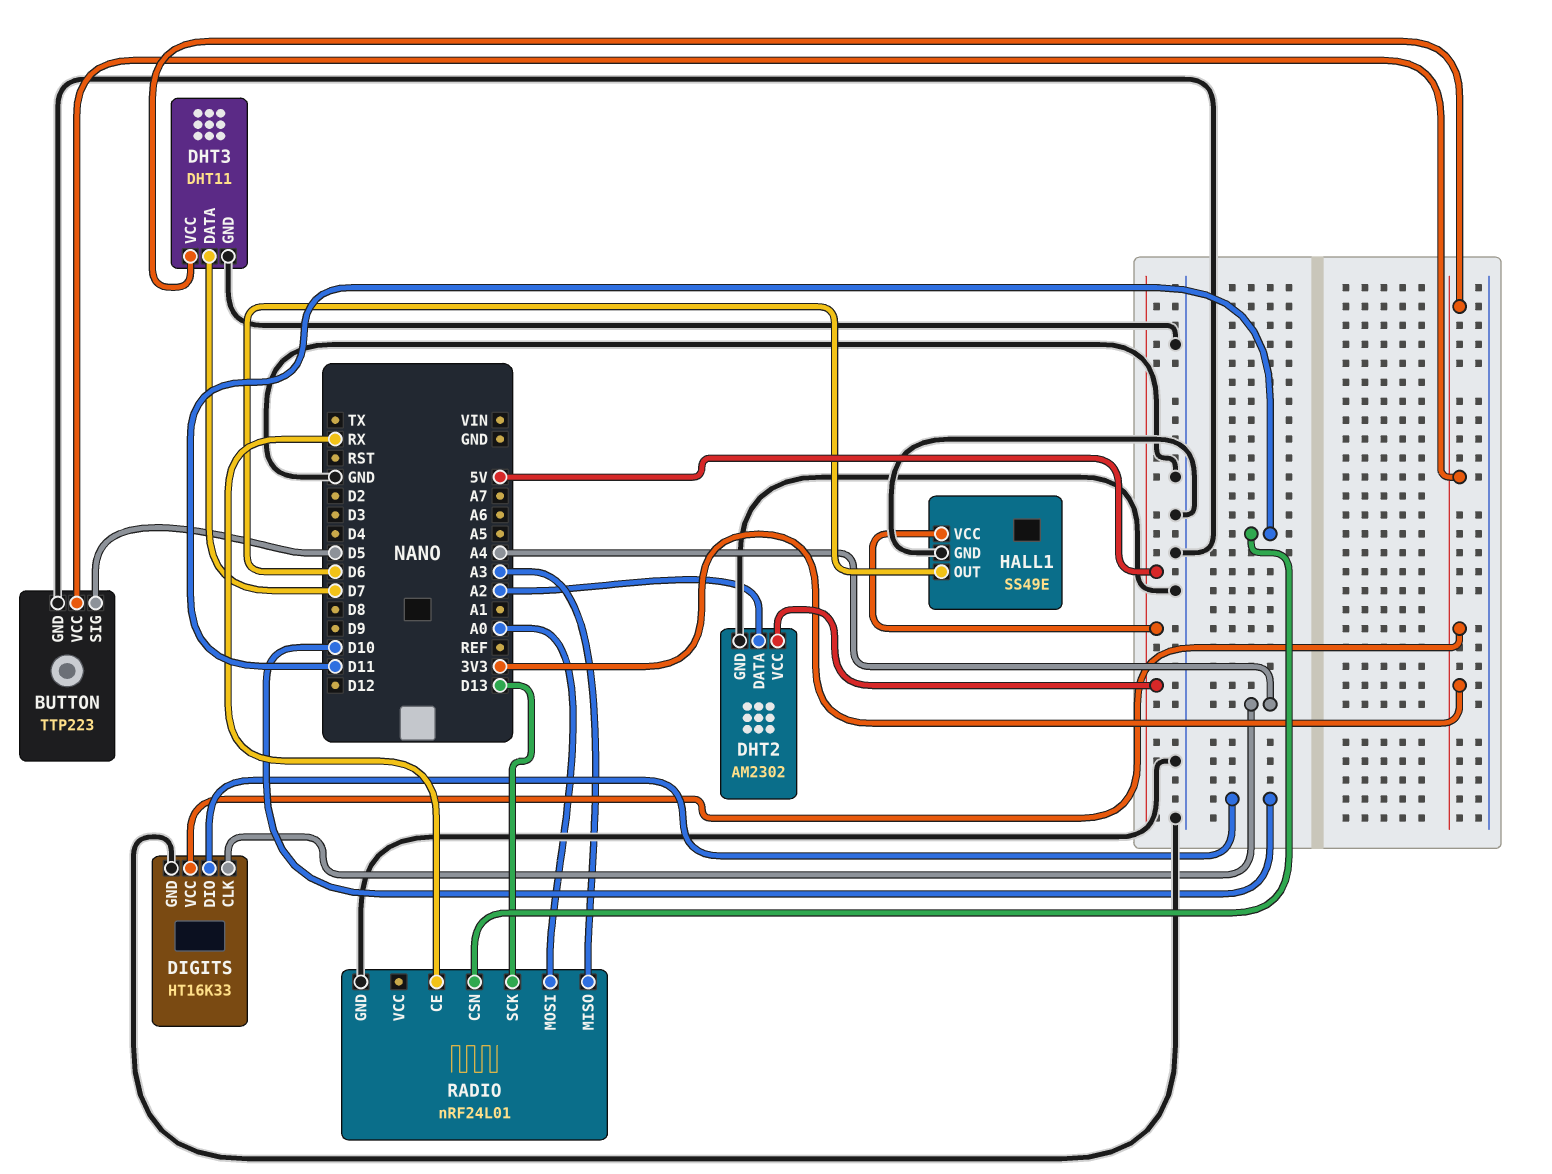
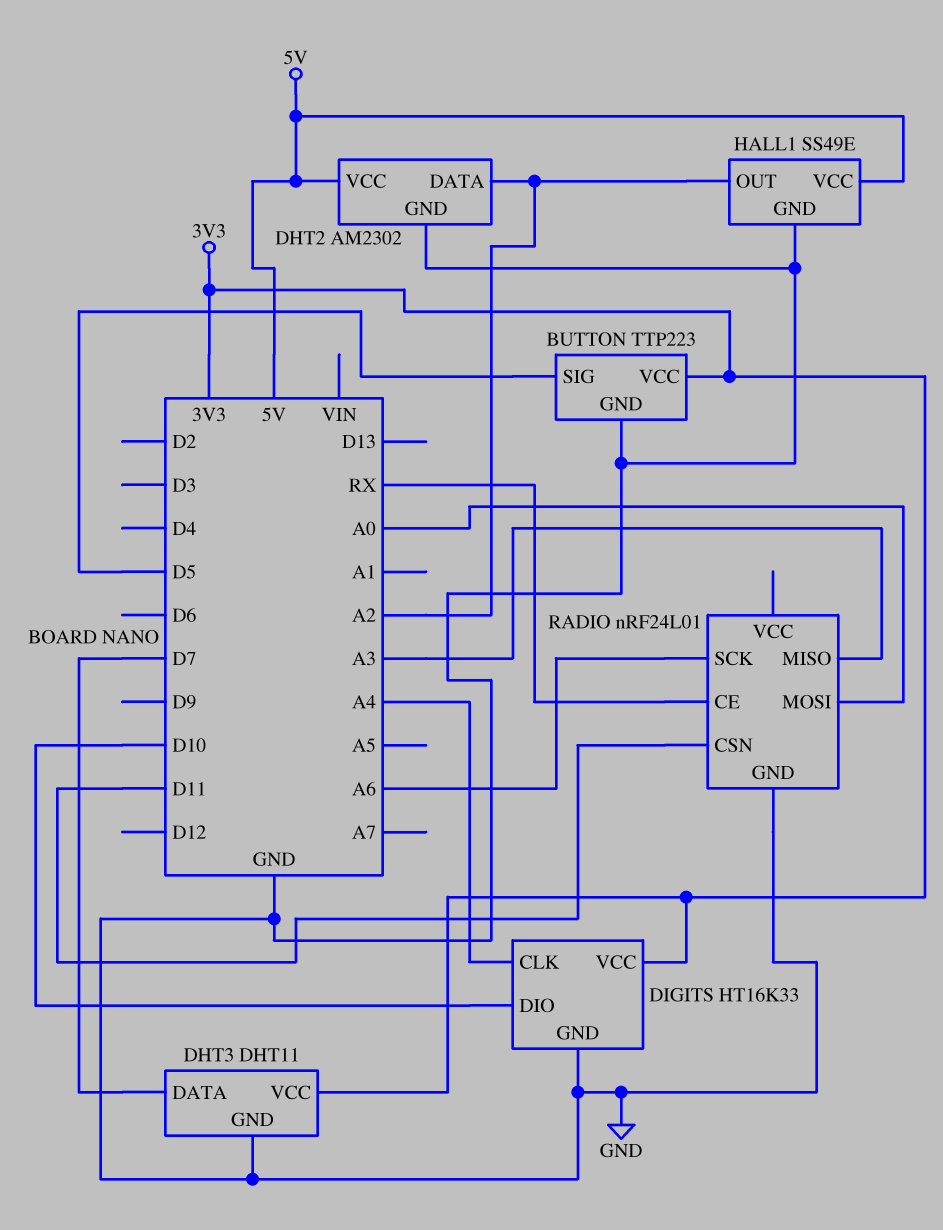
HALL1 pin OUT: D6 -> A2
RADIO pin SCK: D13 -> A6

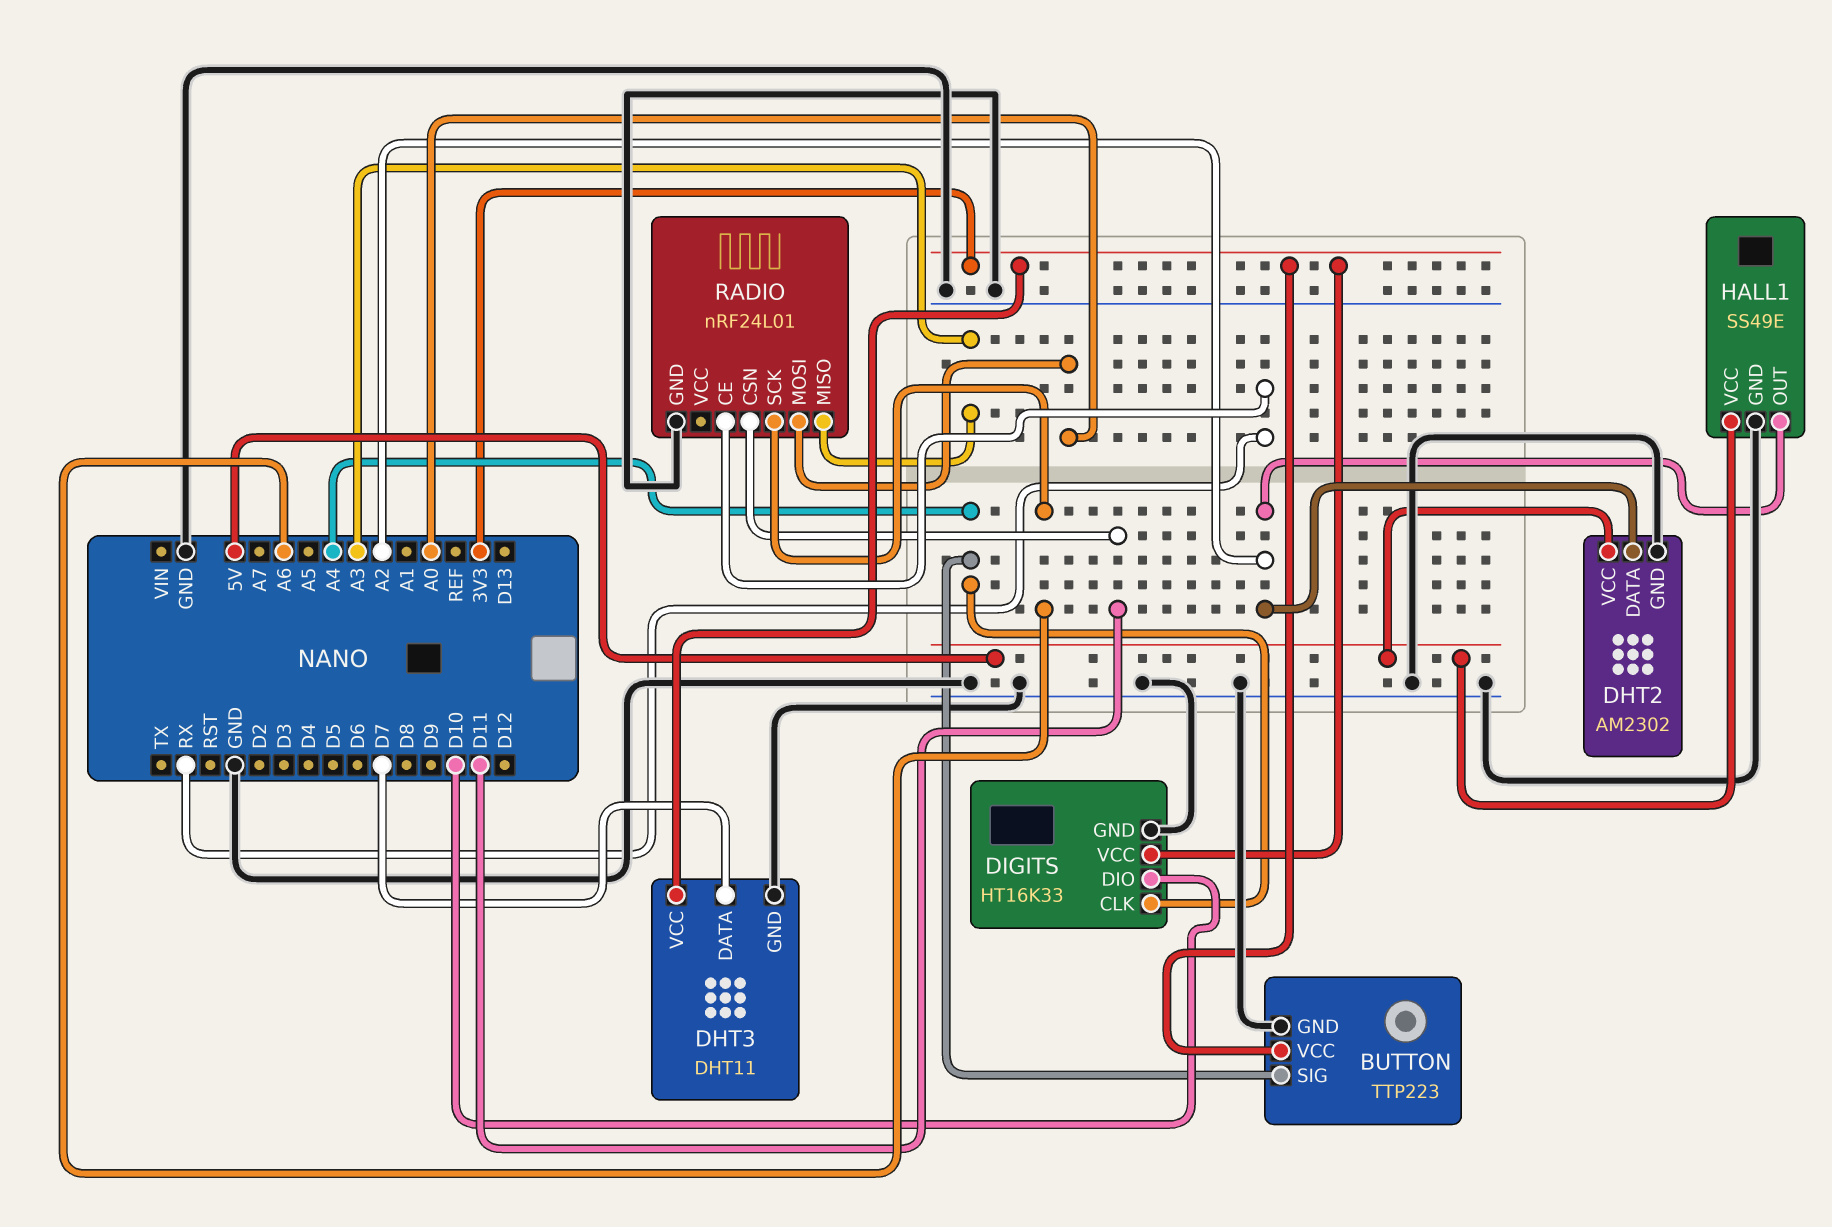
BUTTON pin SIG: D5 -> A4

